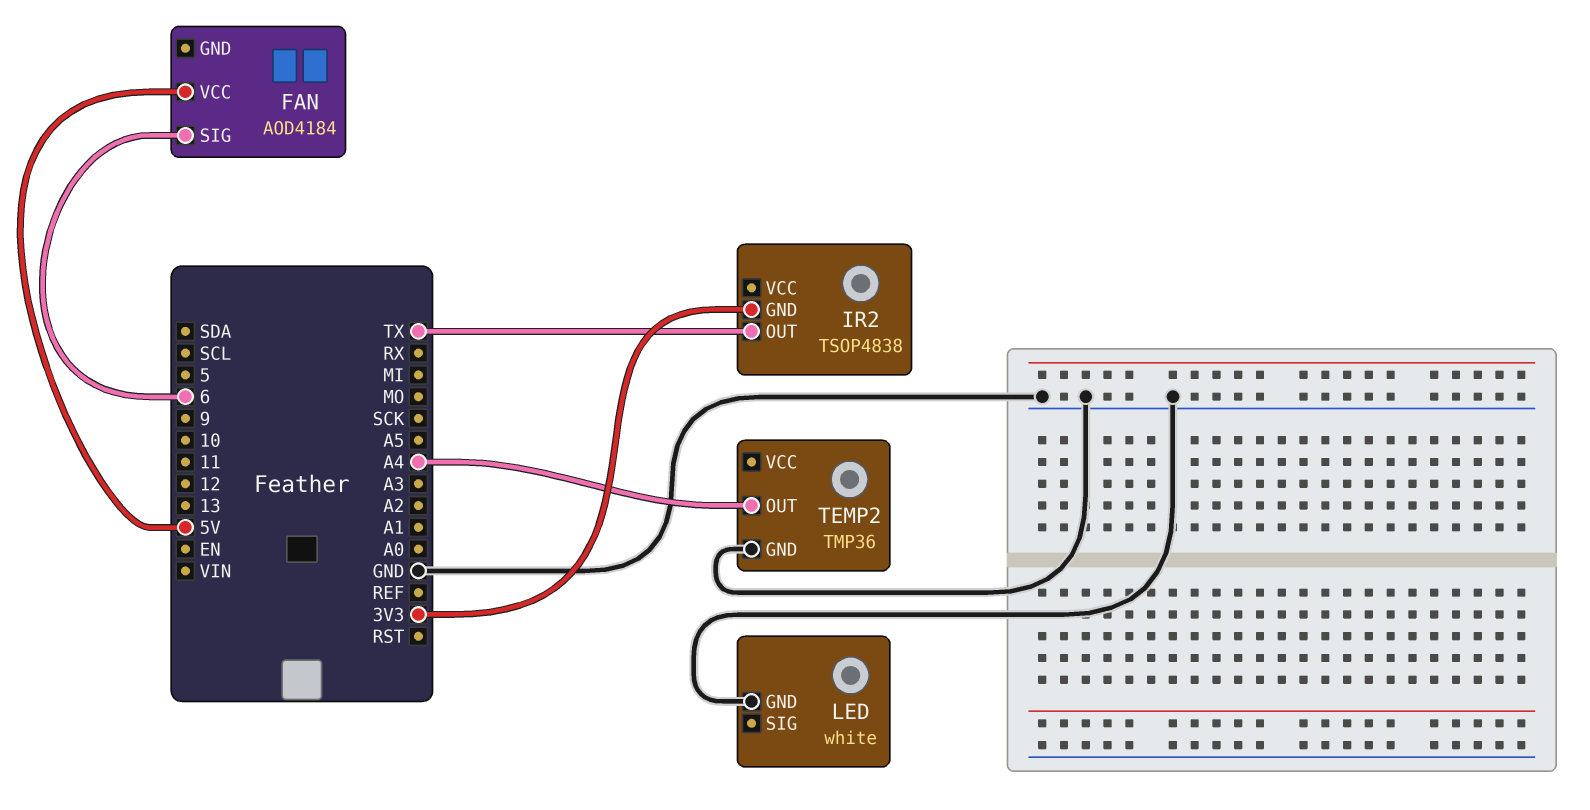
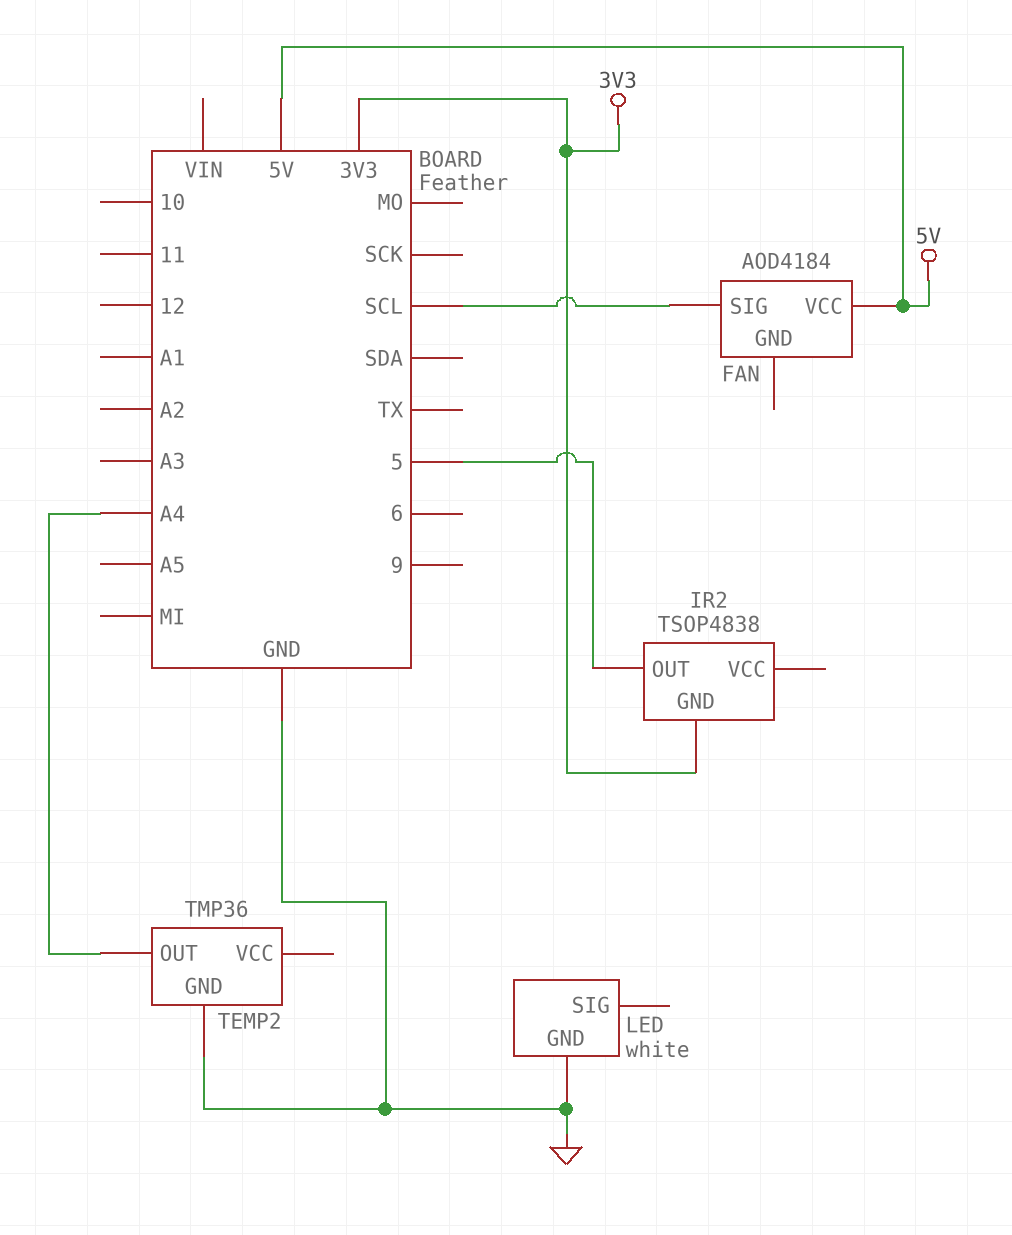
FAN pin SIG: 6 -> SCL
IR2 pin OUT: TX -> 5

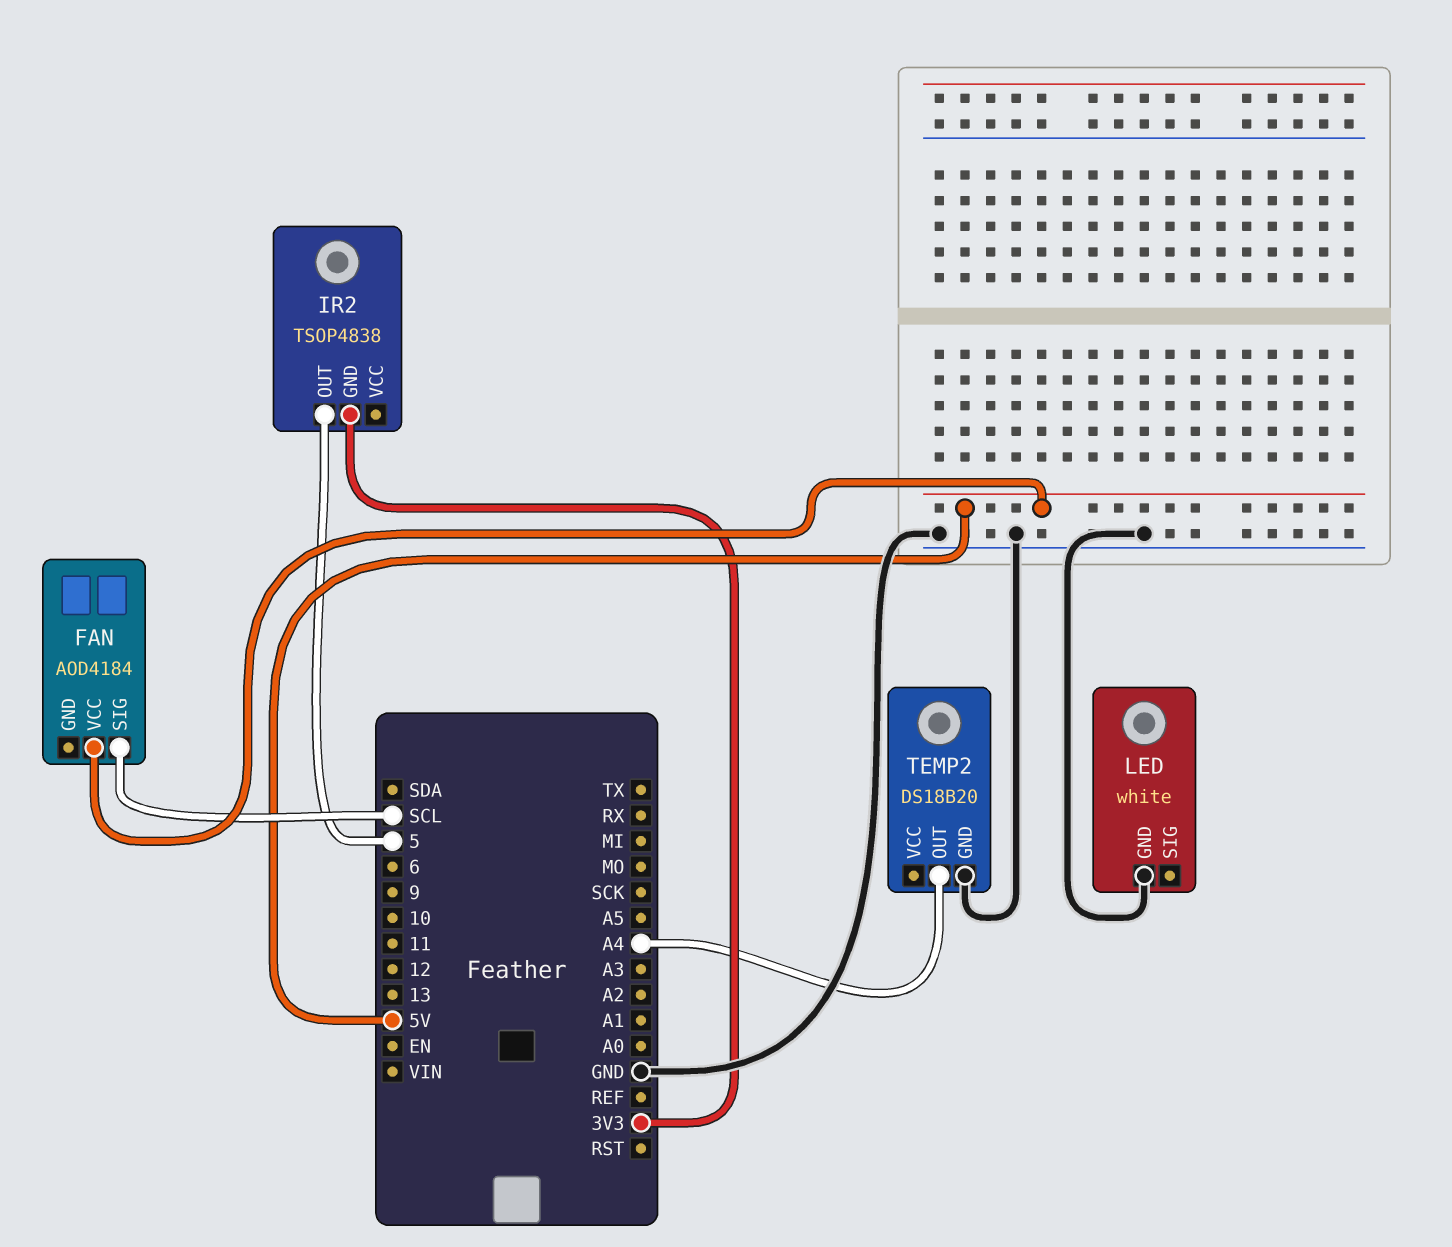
TEMP2: TMP36 -> DS18B20

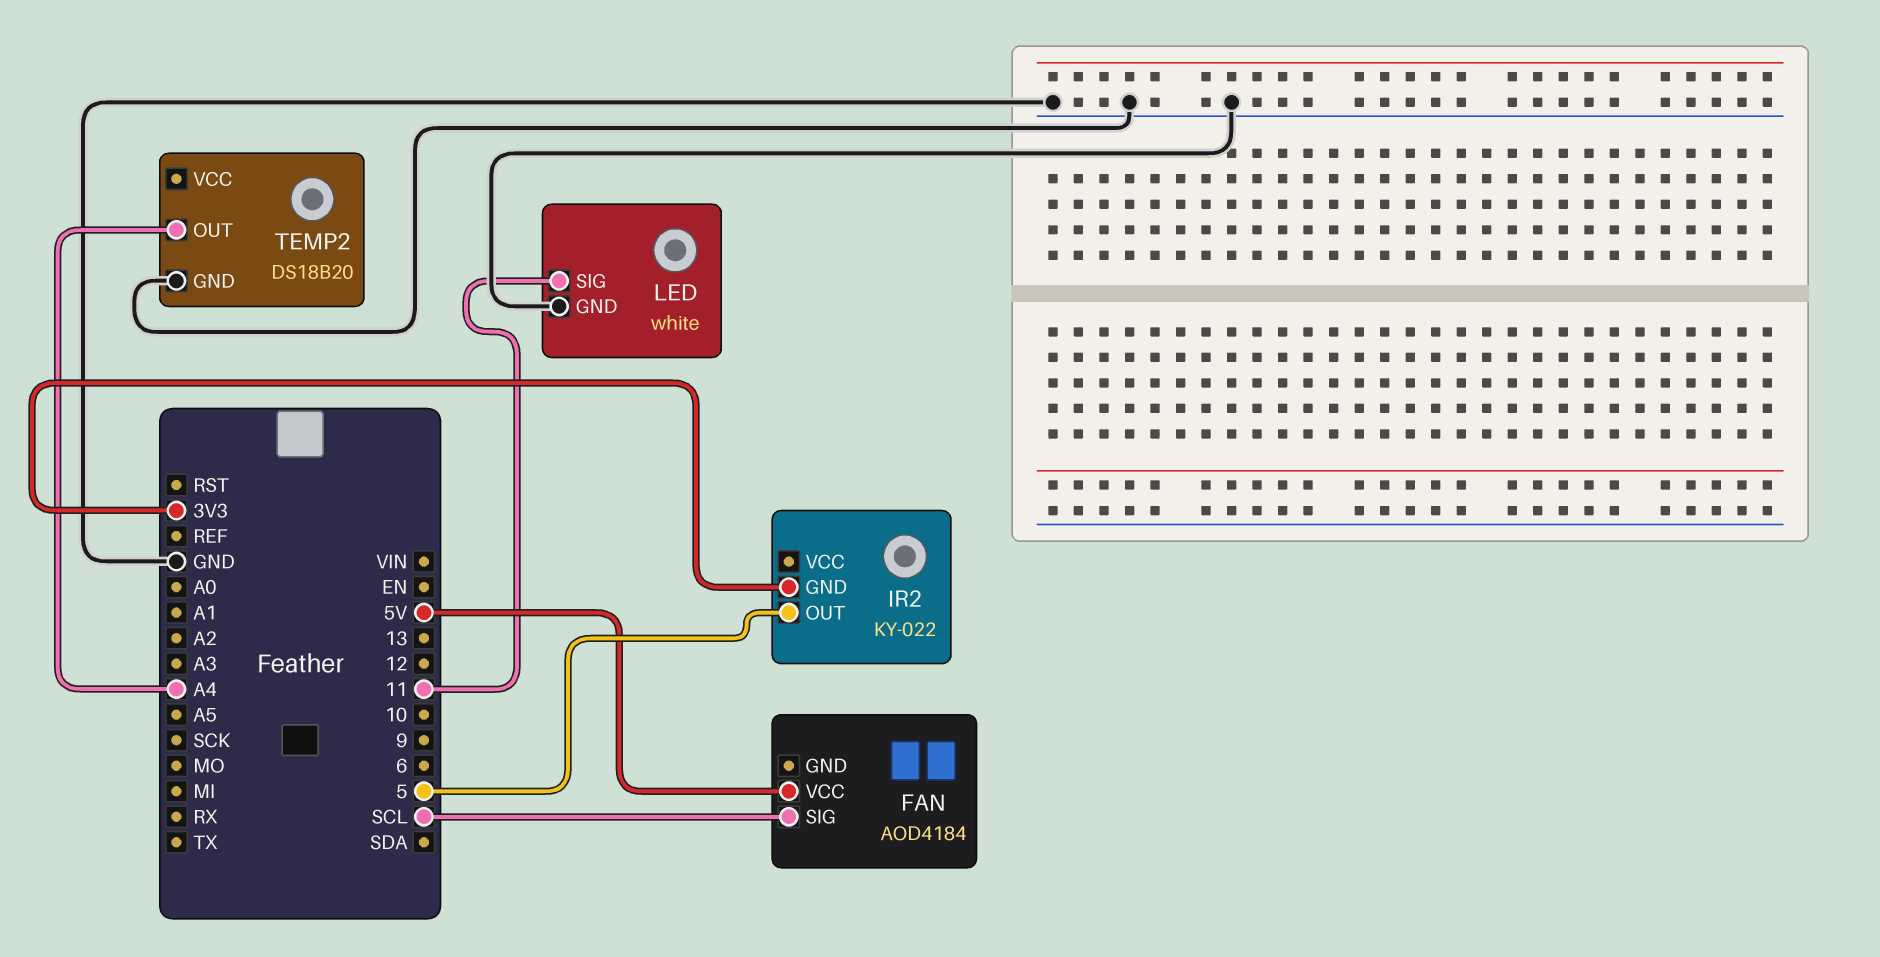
IR2: TSOP4838 -> KY-022
LED pin SIG: none -> 11

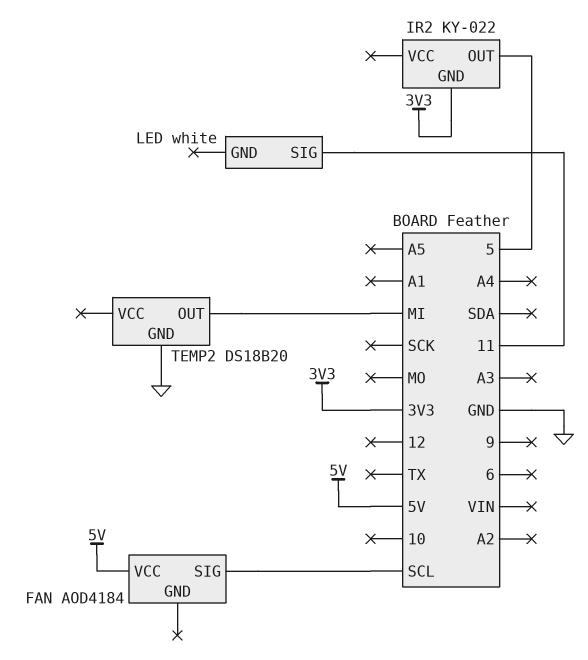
LED pin GND: GND -> none
TEMP2 pin OUT: A4 -> MI

